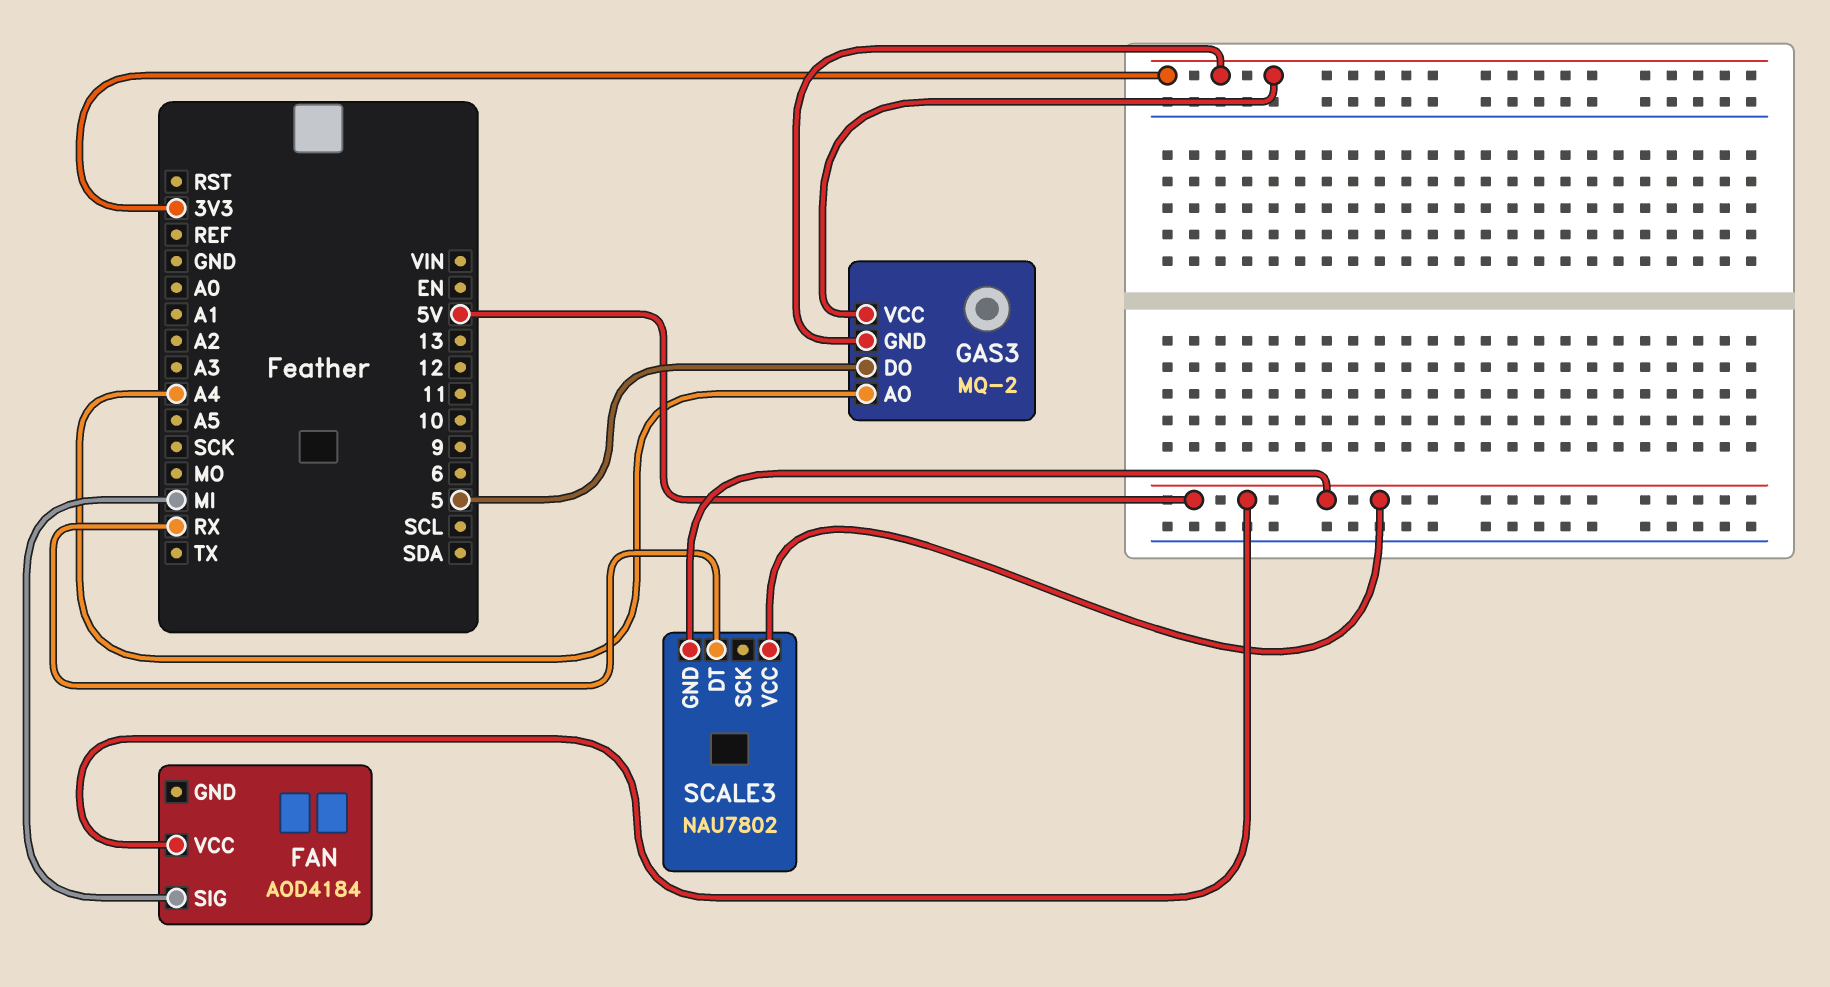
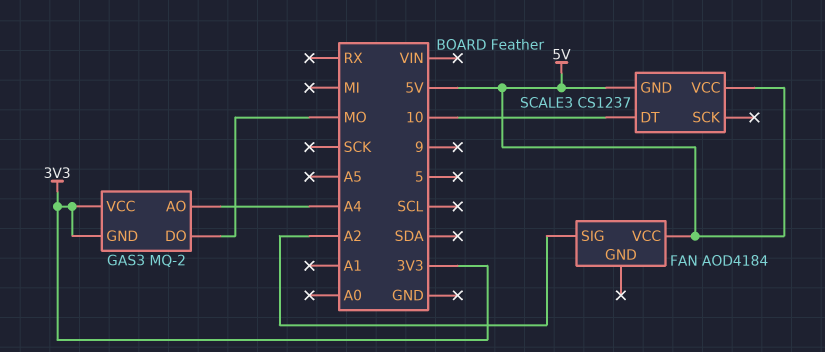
FAN pin SIG: MI -> A2
GAS3 pin DO: 5 -> MO
SCALE3: NAU7802 -> CS1237
SCALE3 pin DT: RX -> 10

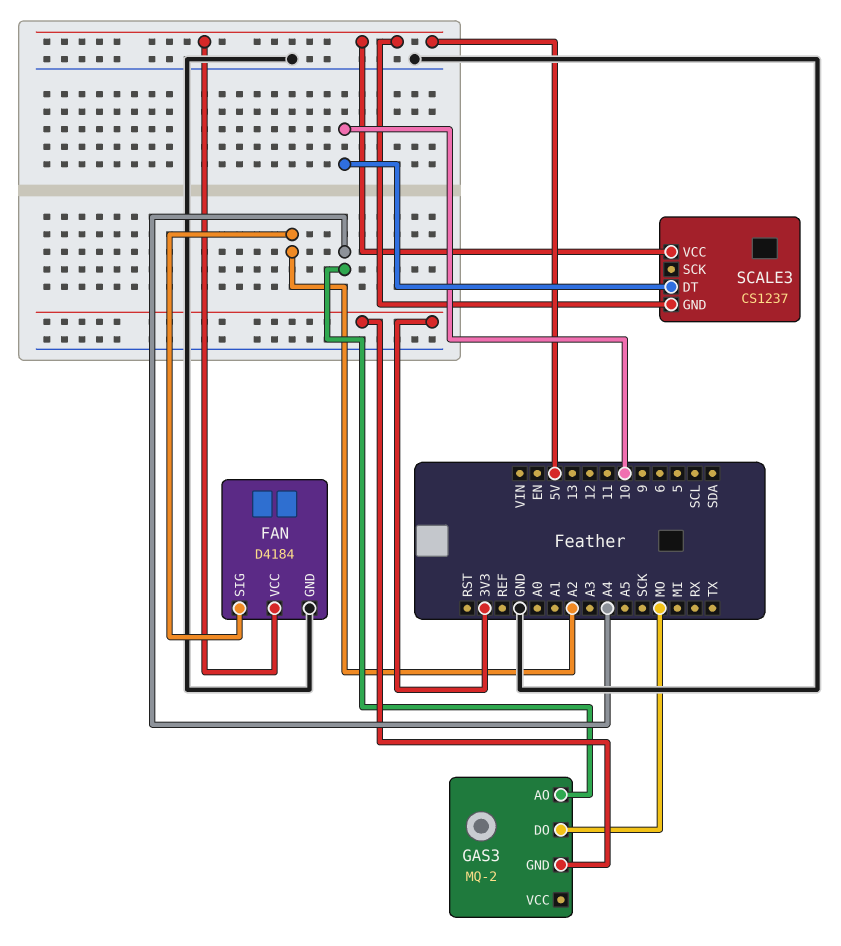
FAN: AOD4184 -> D4184
FAN pin GND: none -> GND
GAS3 pin VCC: 3V3 -> none

